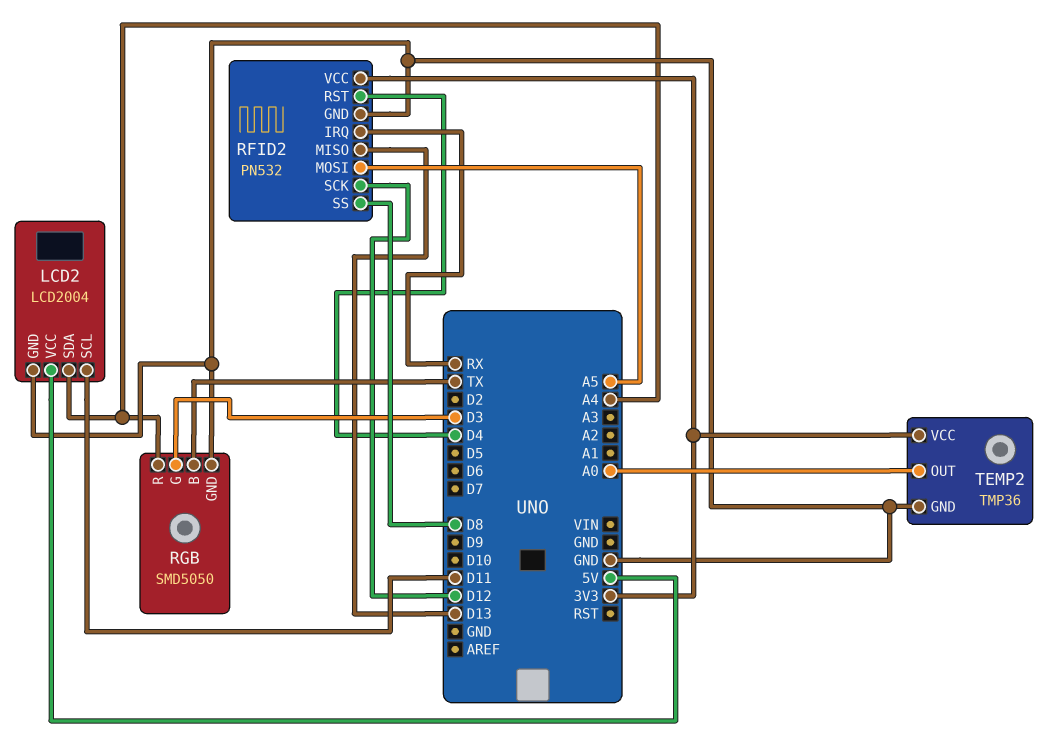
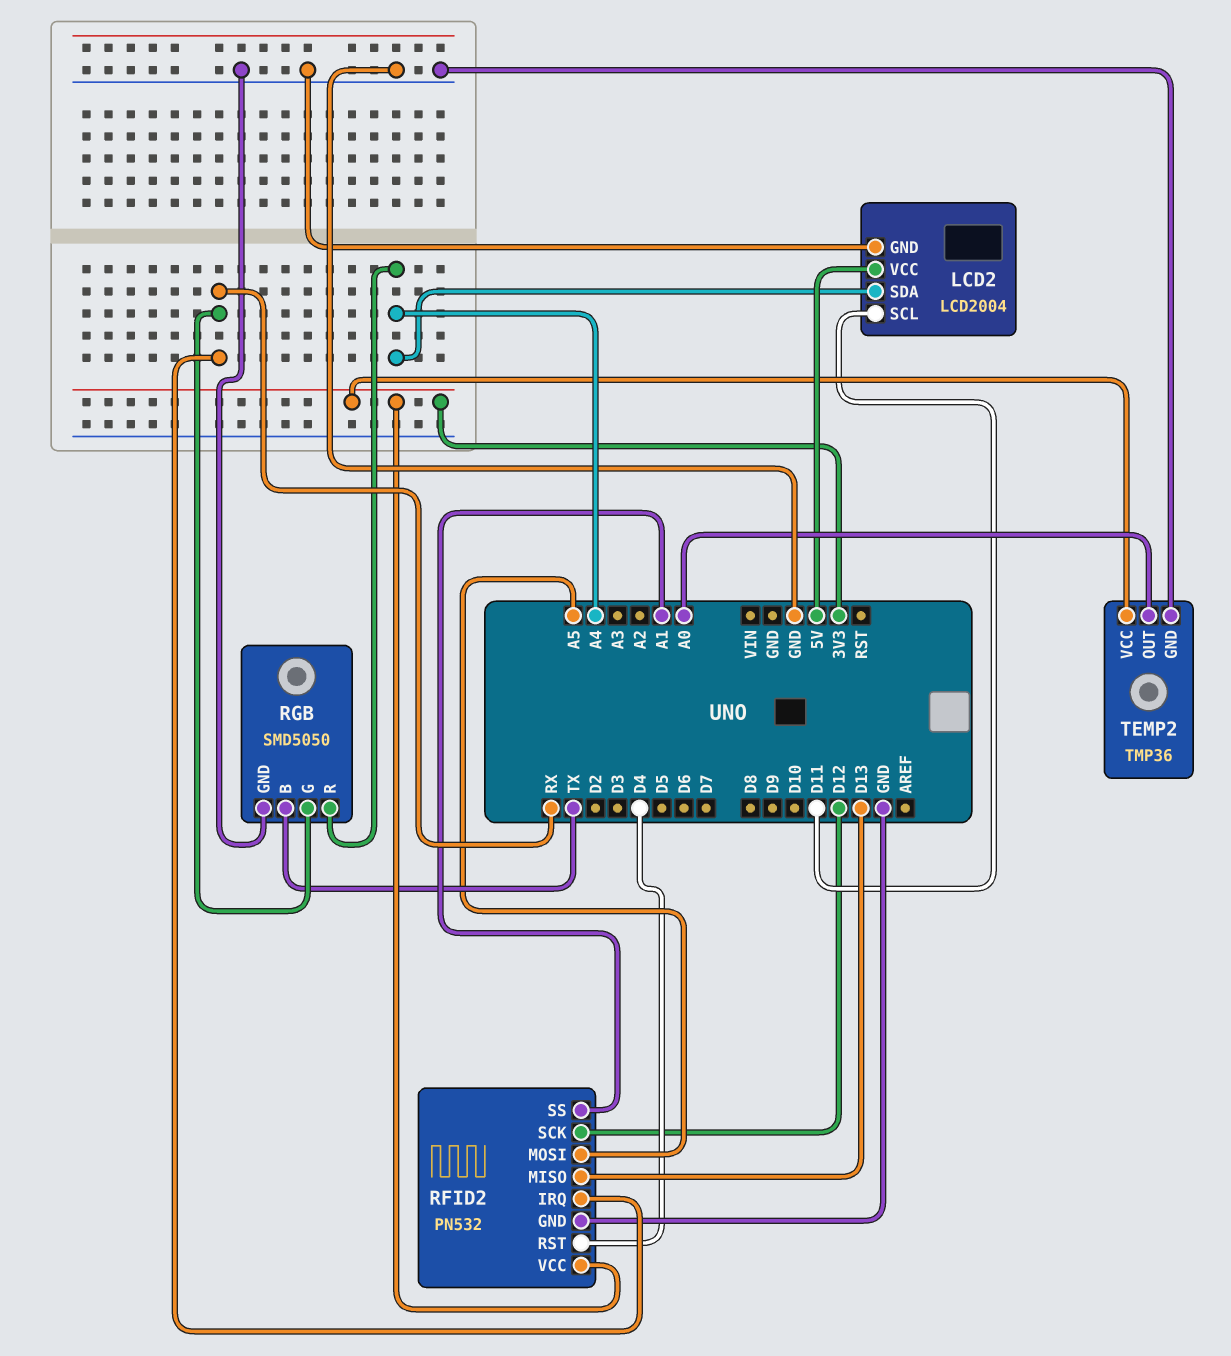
RFID2 pin SS: D8 -> A1
RGB pin G: D3 -> RX

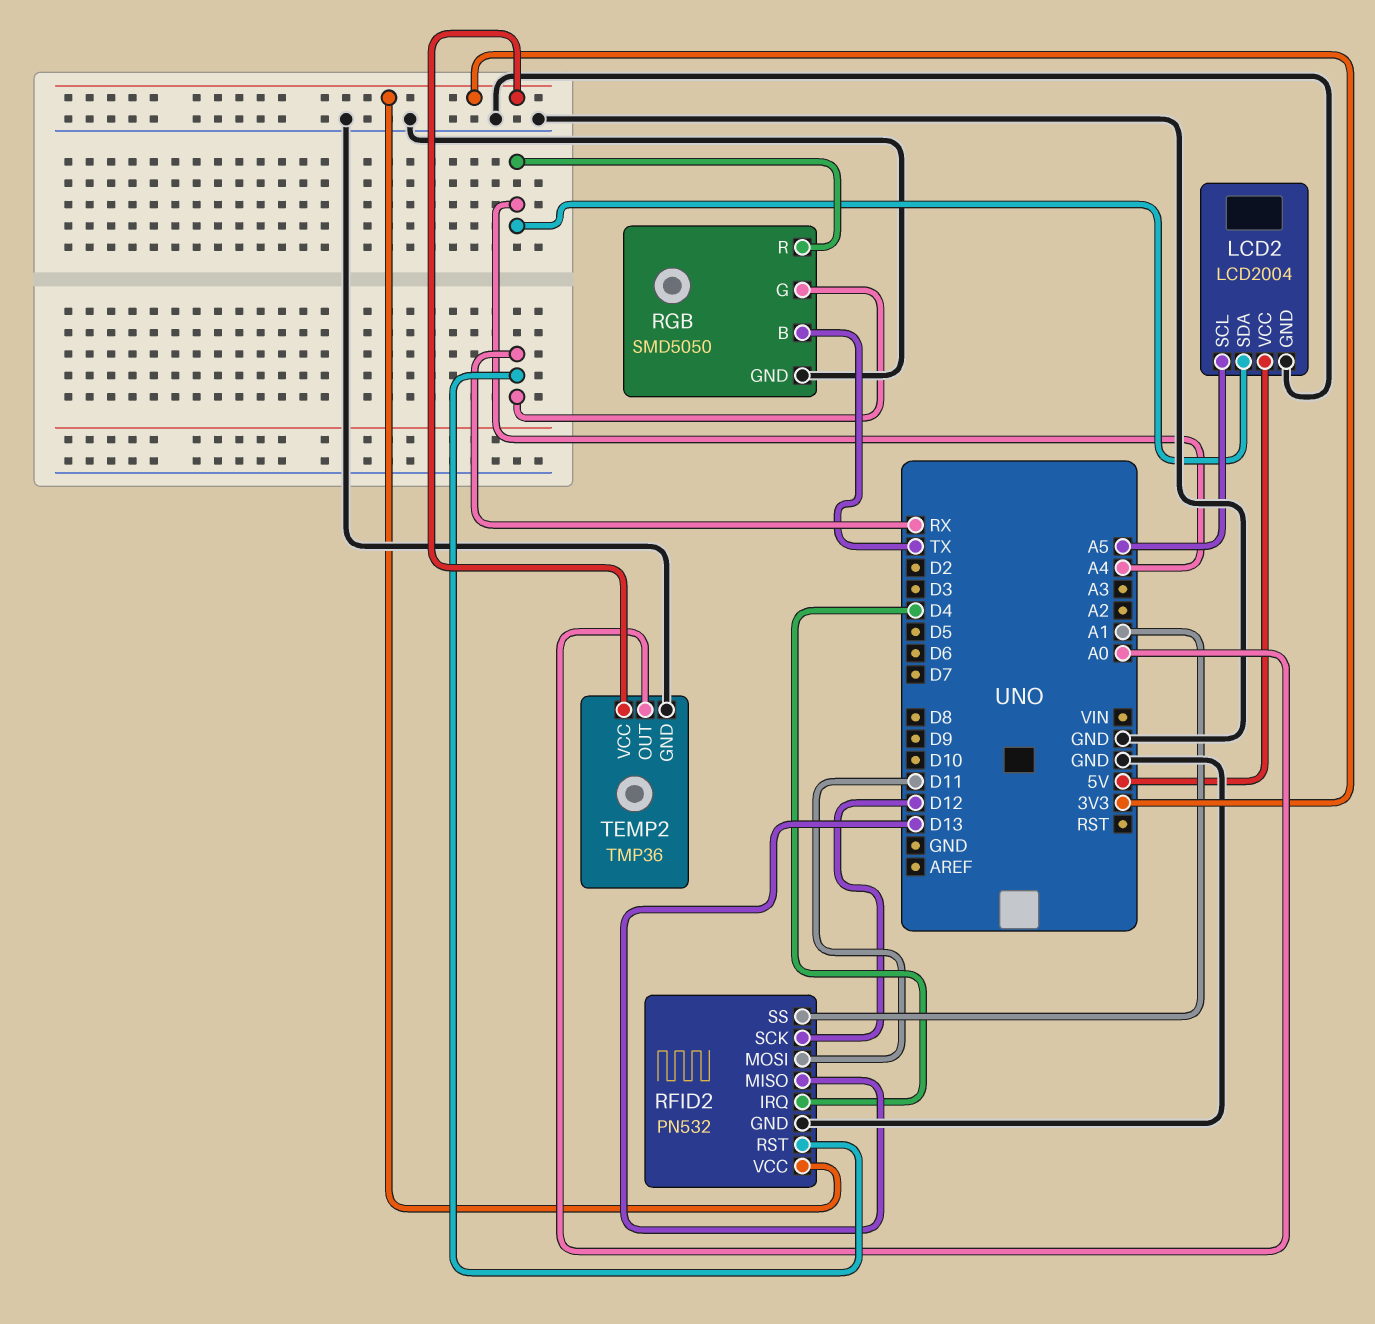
LCD2 pin SCL: D11 -> A5
RFID2 pin IRQ: RX -> D4
RFID2 pin MOSI: A5 -> D11
RFID2 pin RST: D4 -> RX

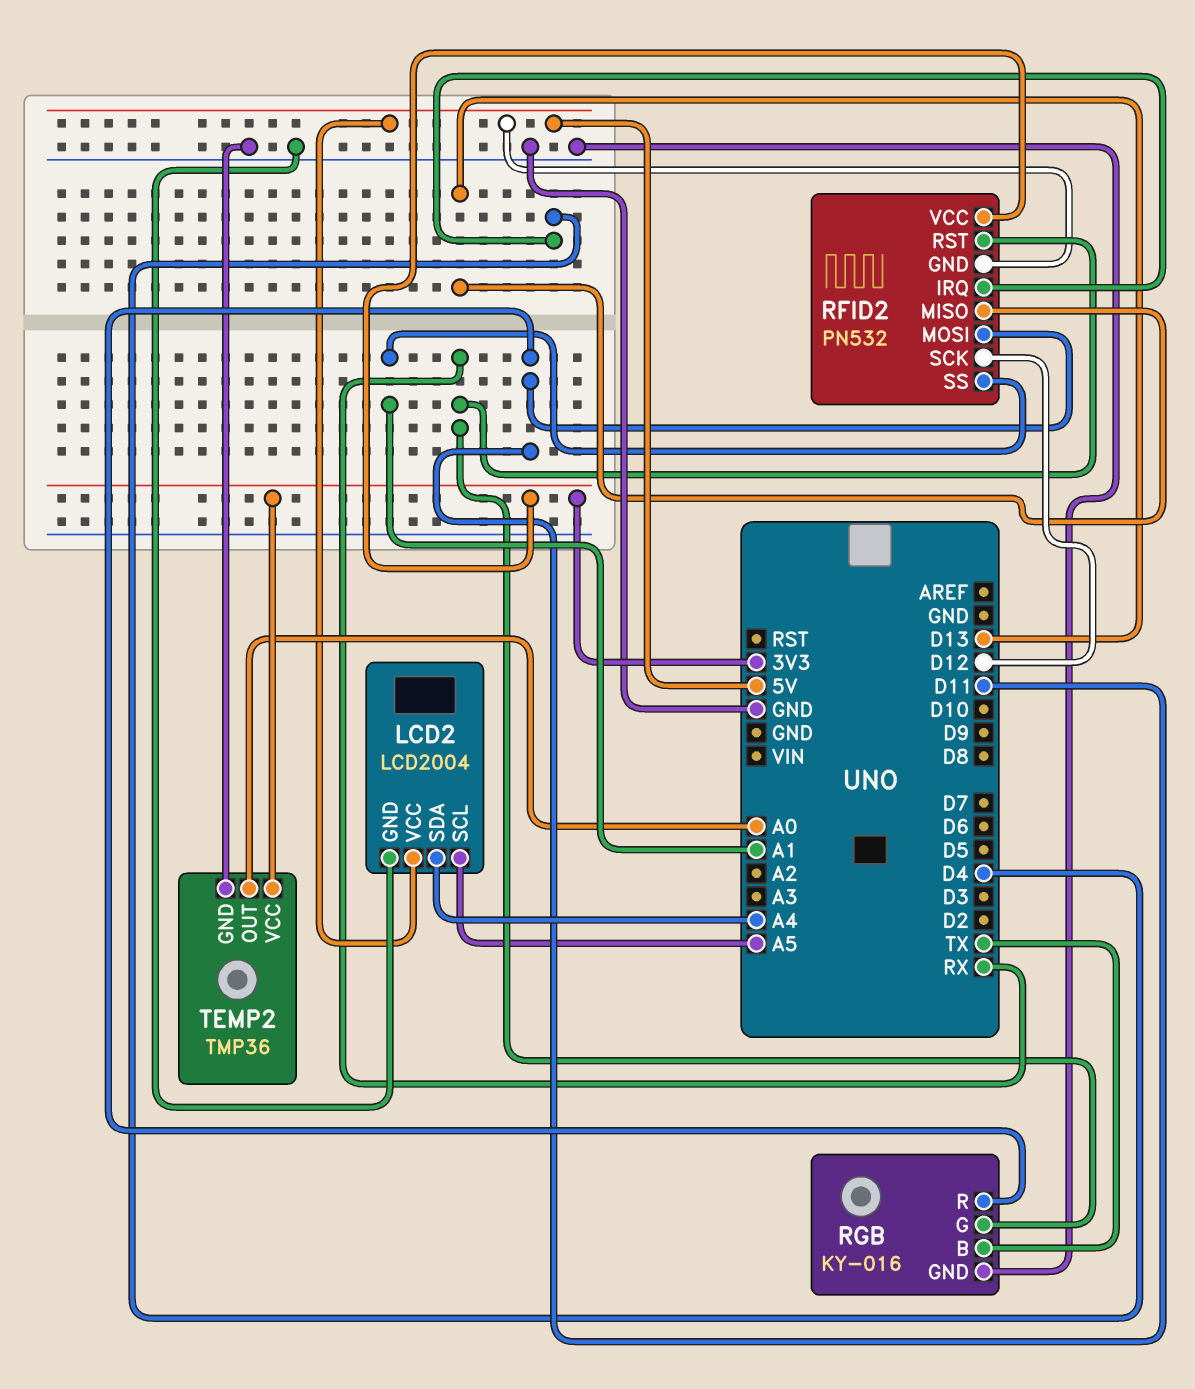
RFID2 pin GND: GND -> 5V
RGB: SMD5050 -> KY-016
RGB pin R: A4 -> D11

